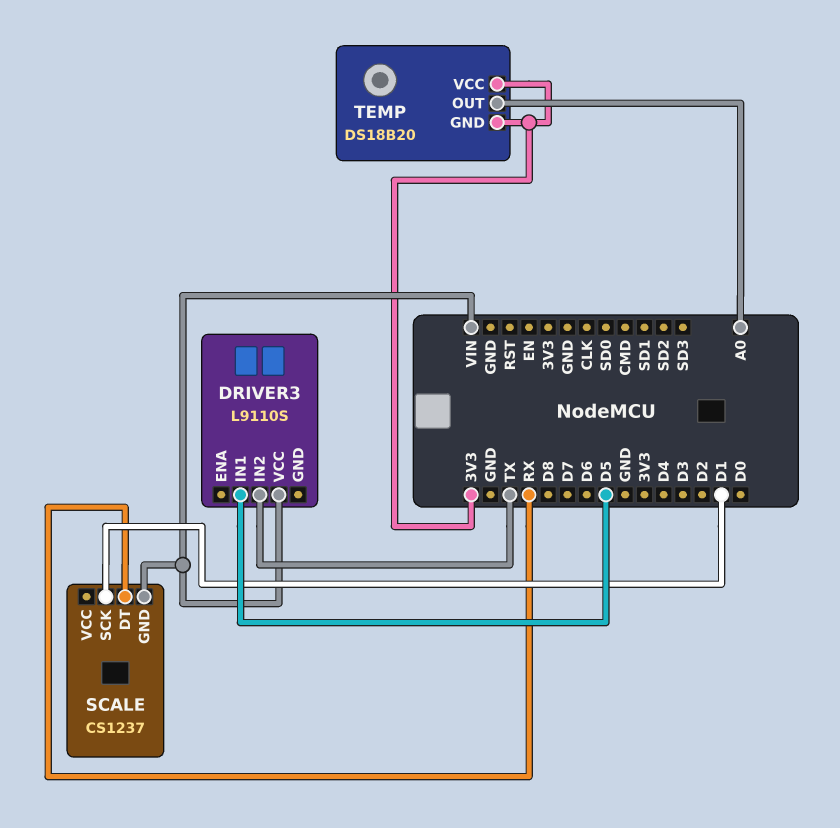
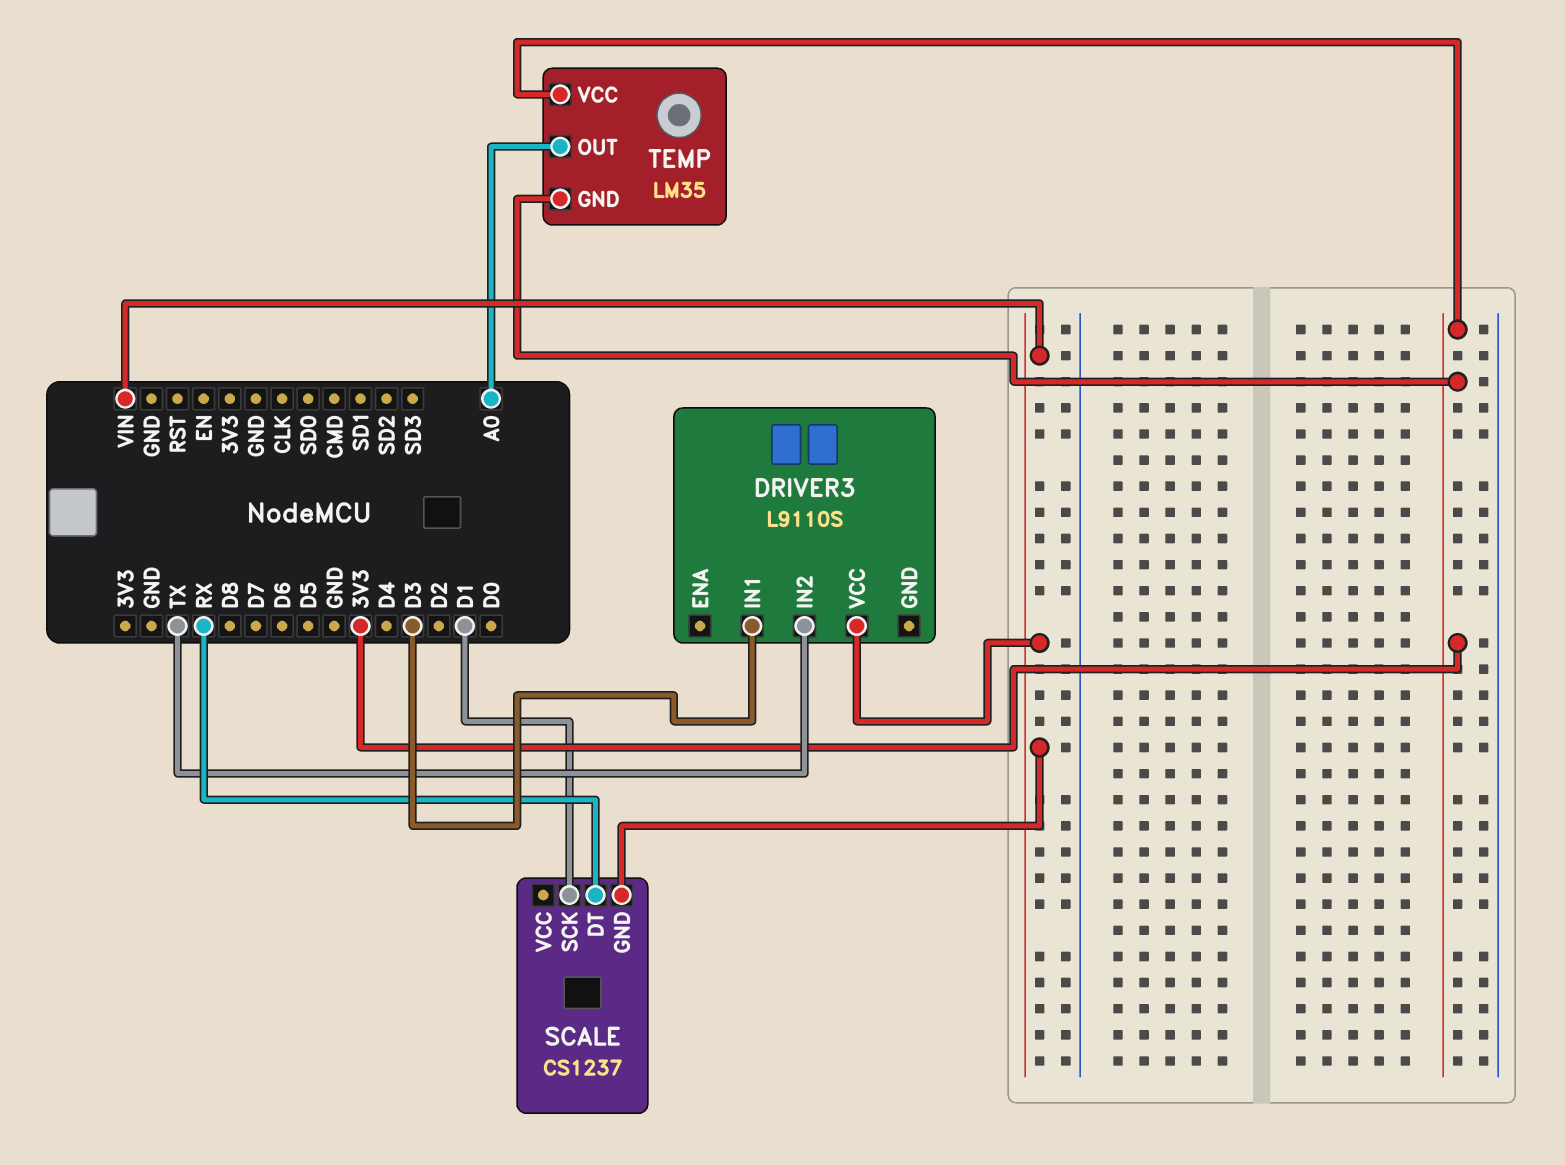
DRIVER3 pin IN1: D5 -> D3
TEMP: DS18B20 -> LM35

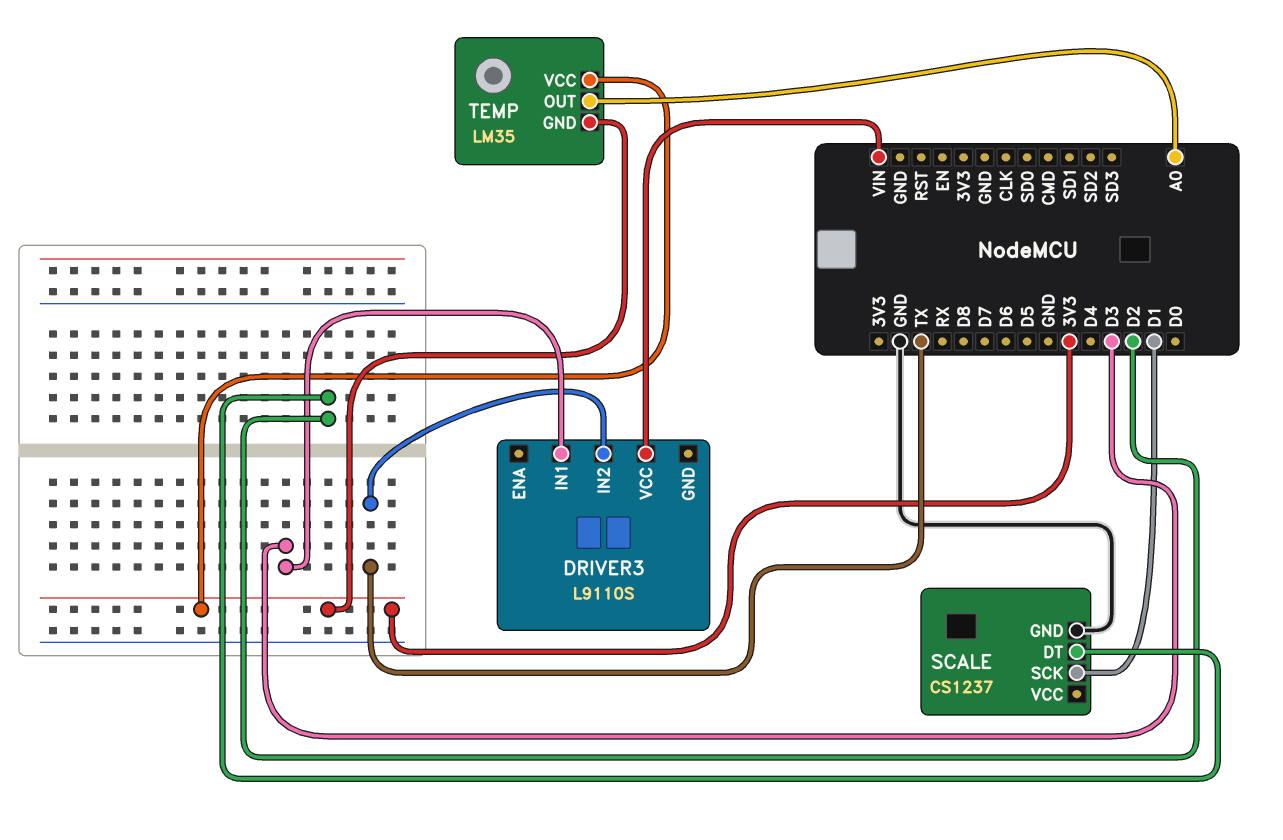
SCALE pin DT: RX -> D2
SCALE pin GND: VIN -> GND

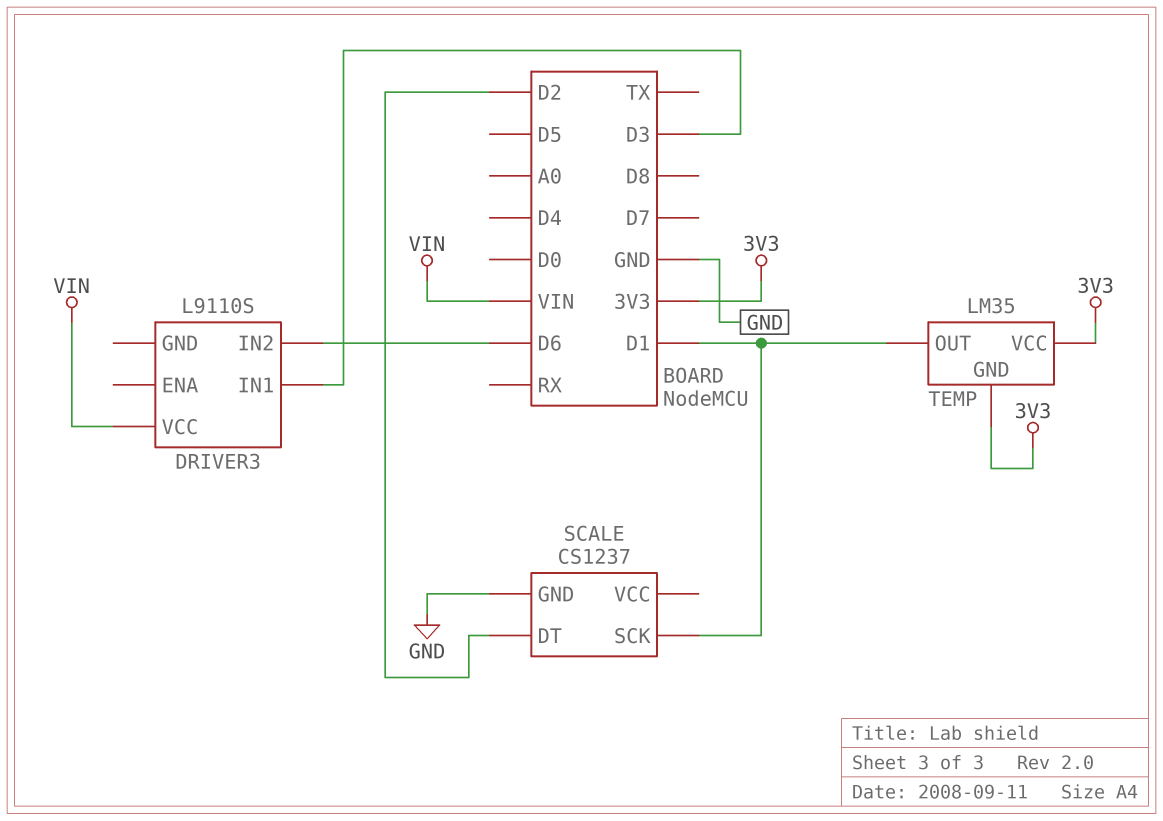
DRIVER3 pin IN2: TX -> D6
TEMP pin OUT: A0 -> D1

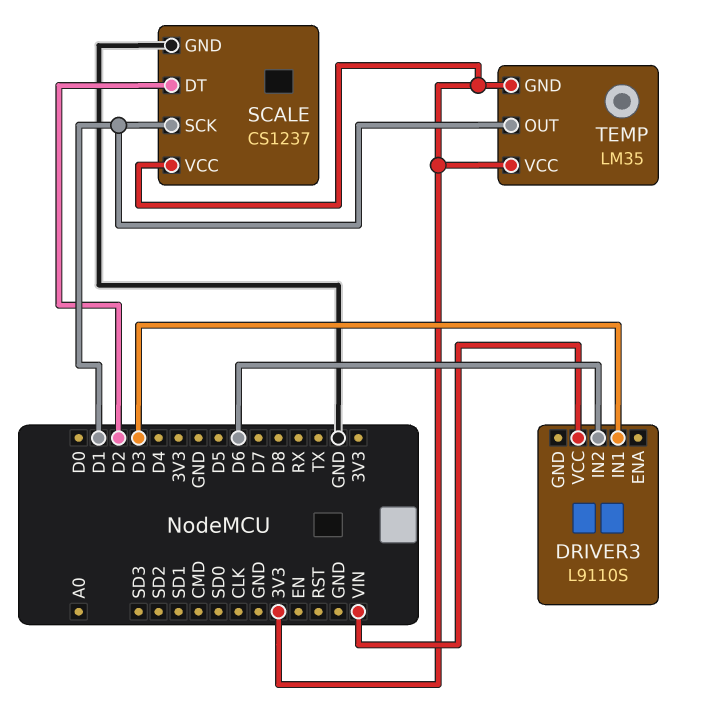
SCALE pin VCC: none -> 3V3

